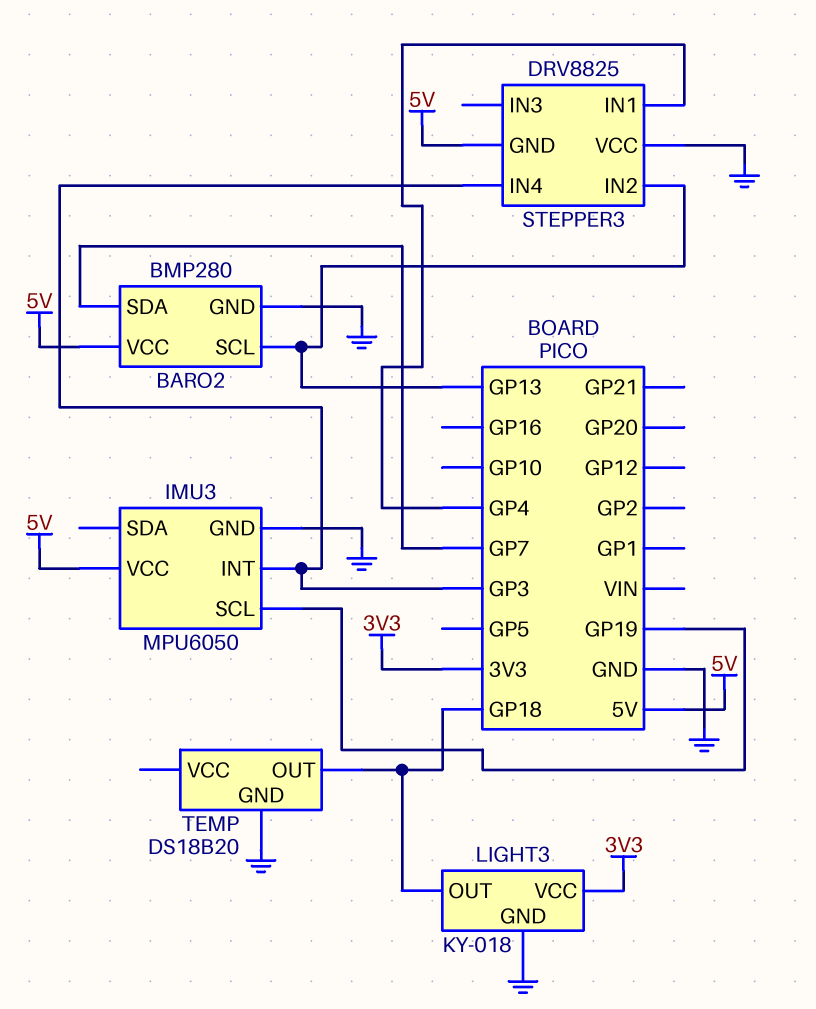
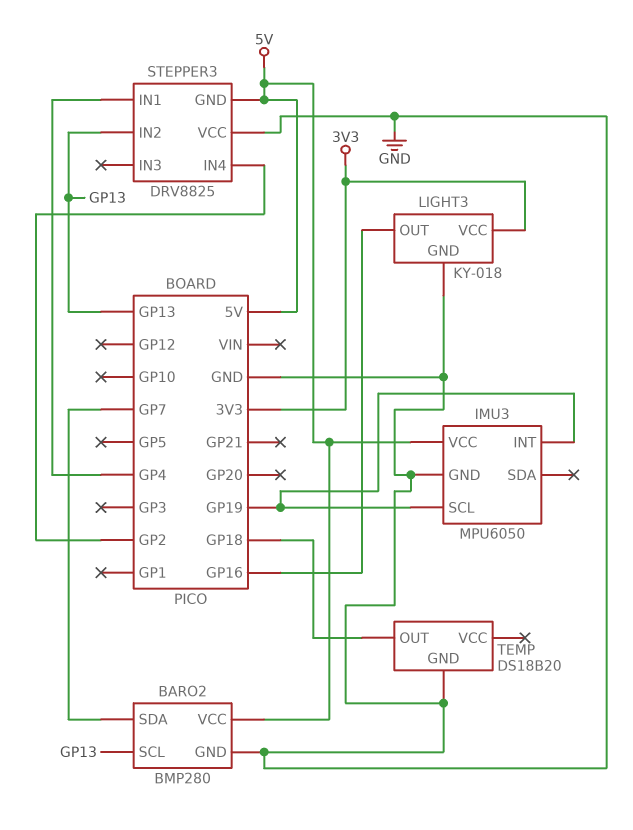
IMU3 pin INT: GP3 -> GP19
LIGHT3 pin OUT: GP18 -> GP16
STEPPER3 pin IN4: GP3 -> GP2

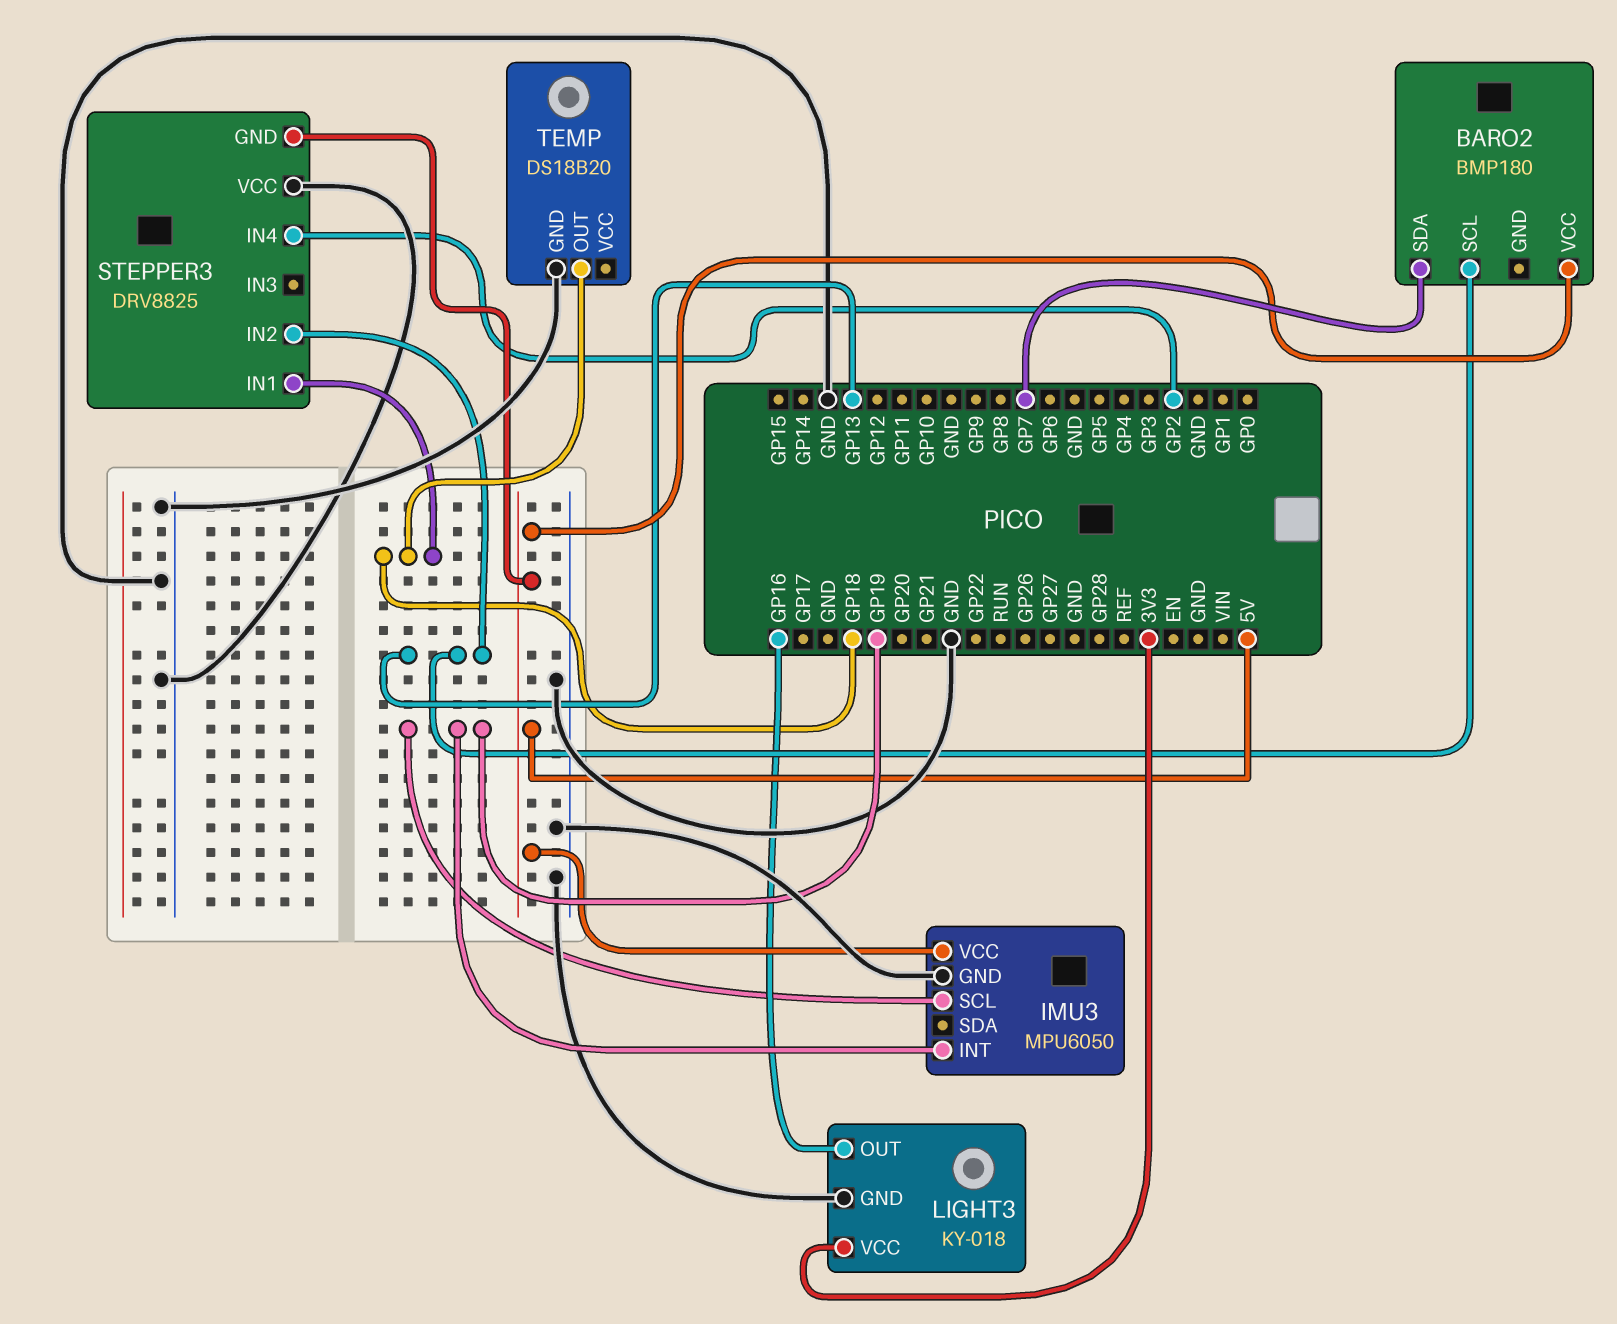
BARO2: BMP280 -> BMP180
BARO2 pin GND: GND -> none
STEPPER3 pin IN1: GP4 -> GP18

